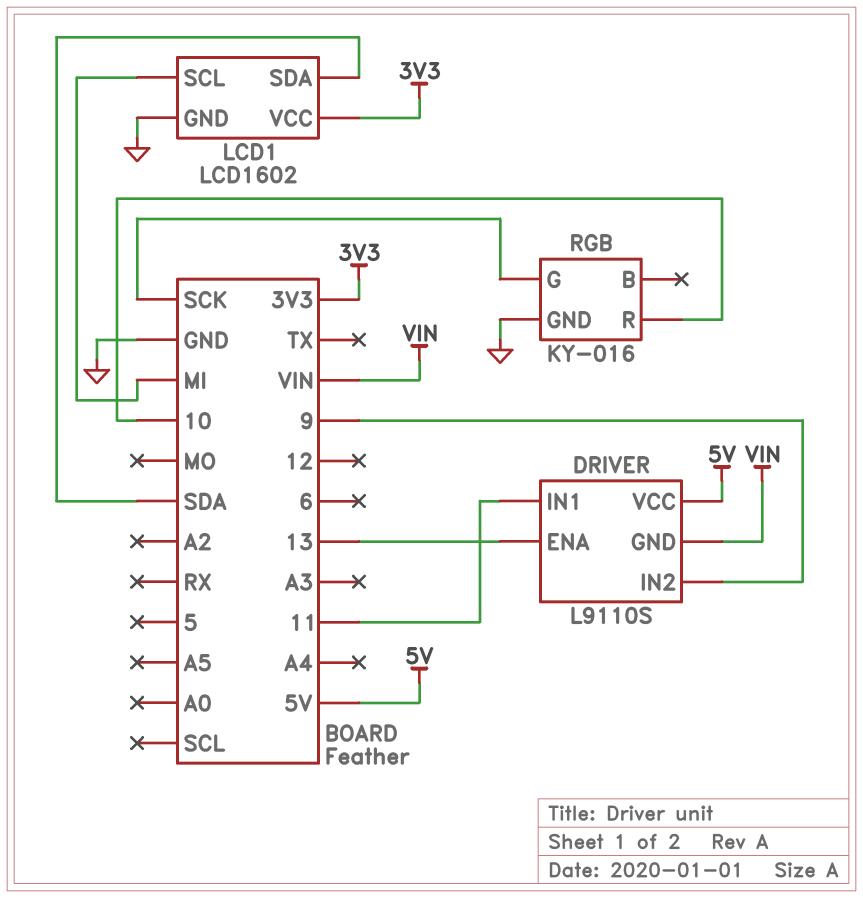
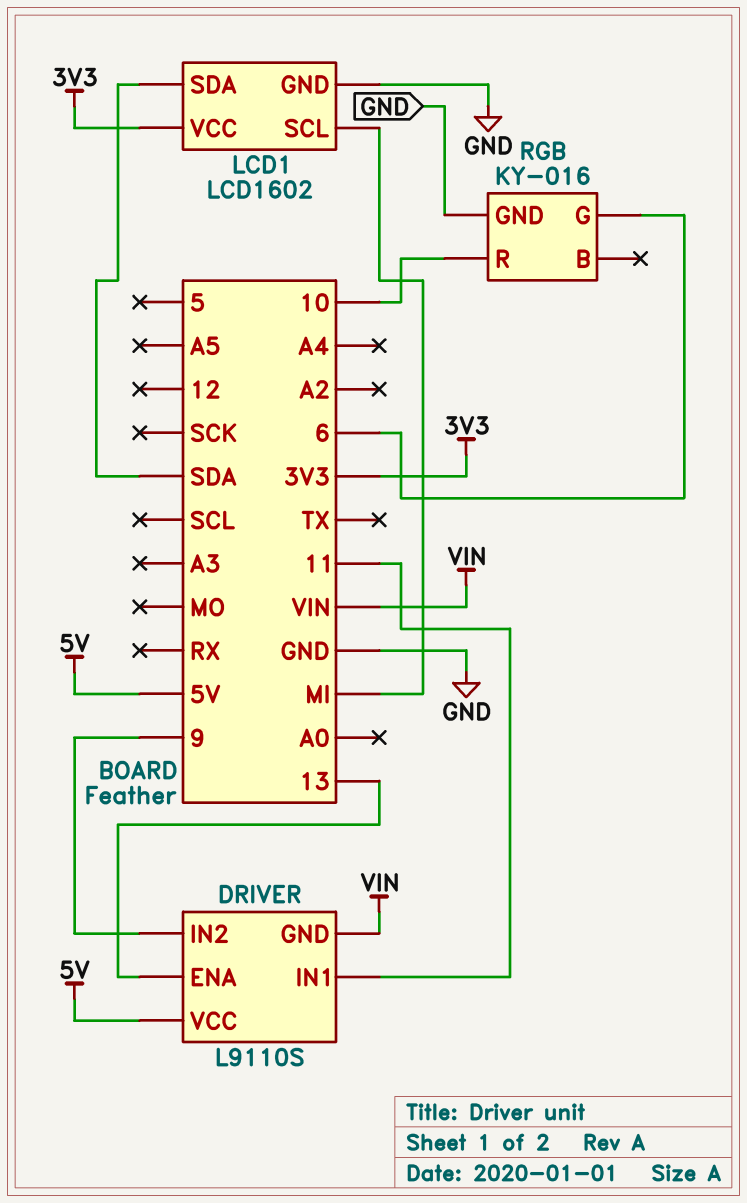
RGB pin G: SCK -> 6

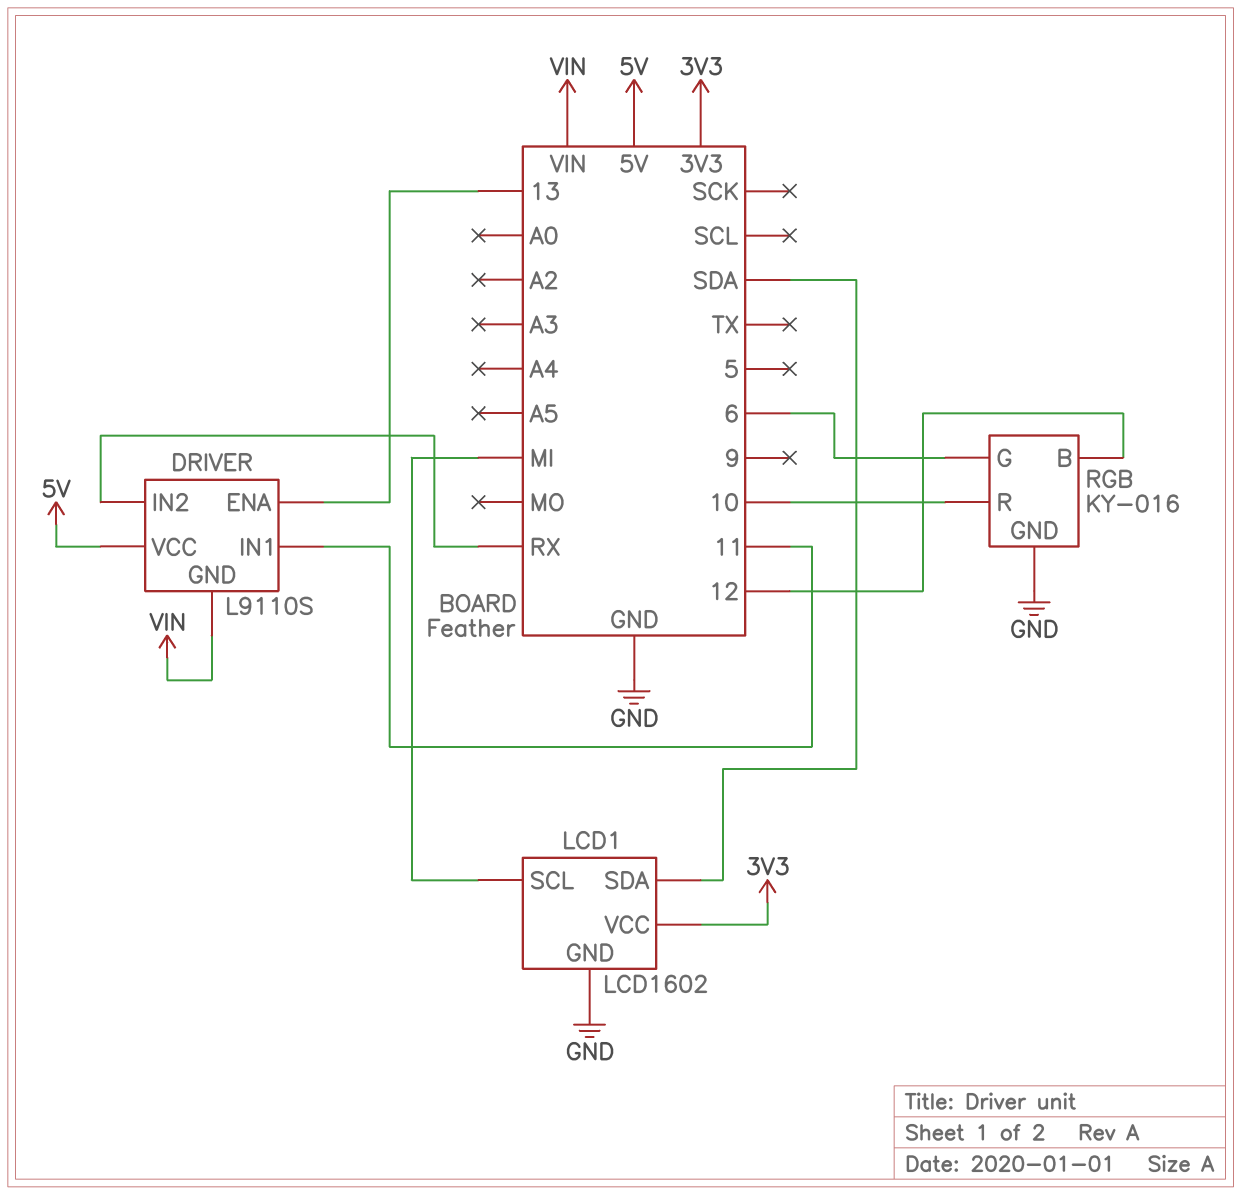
DRIVER pin IN2: 9 -> RX
RGB pin B: none -> 12

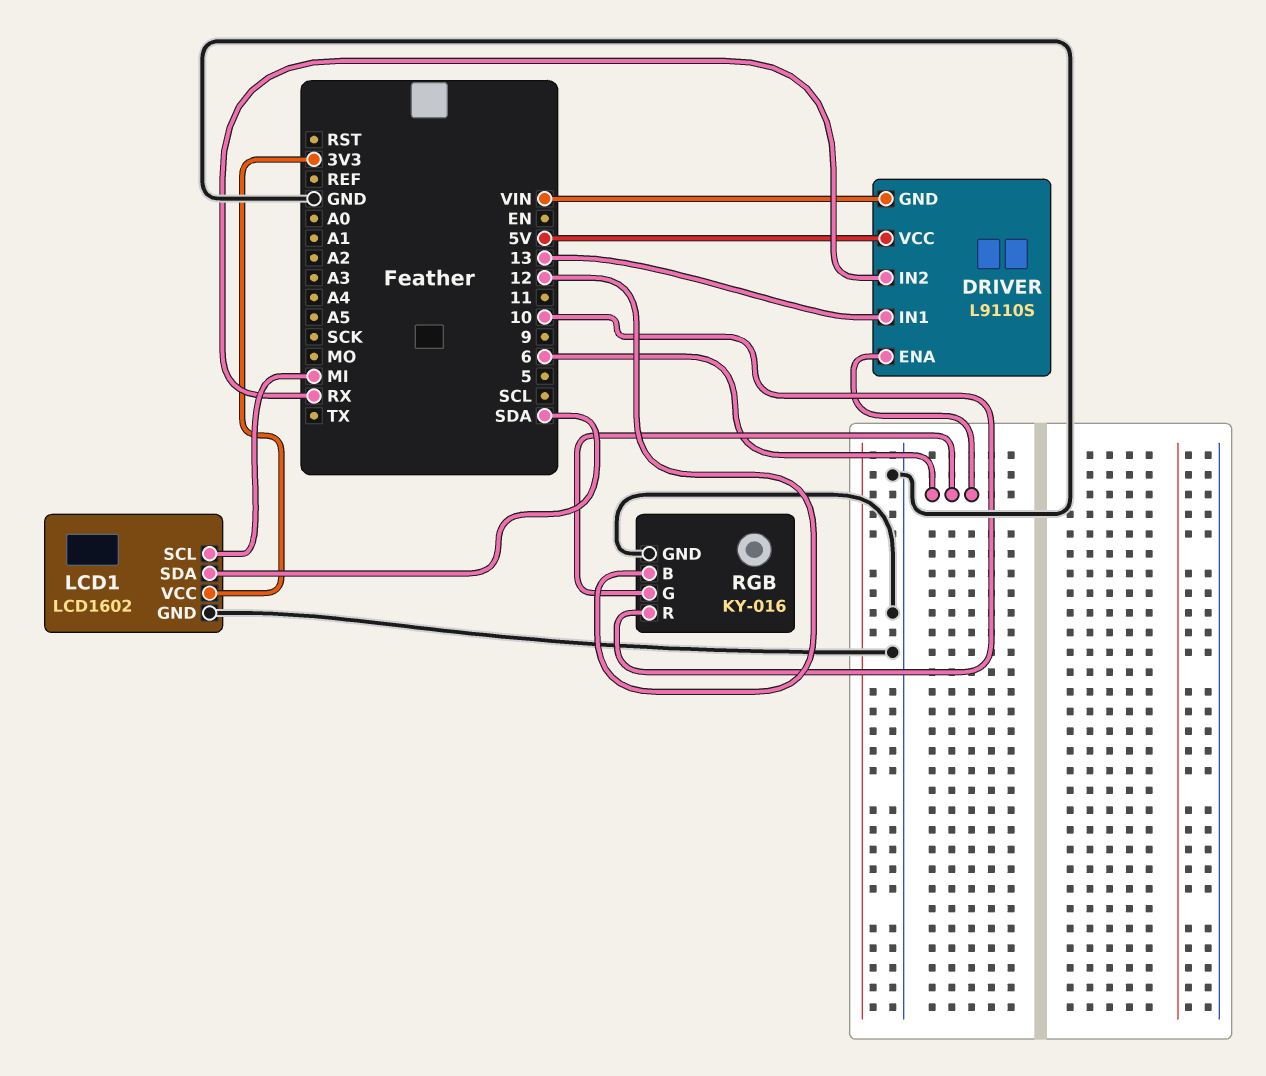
DRIVER pin ENA: 13 -> 6
DRIVER pin IN1: 11 -> 13

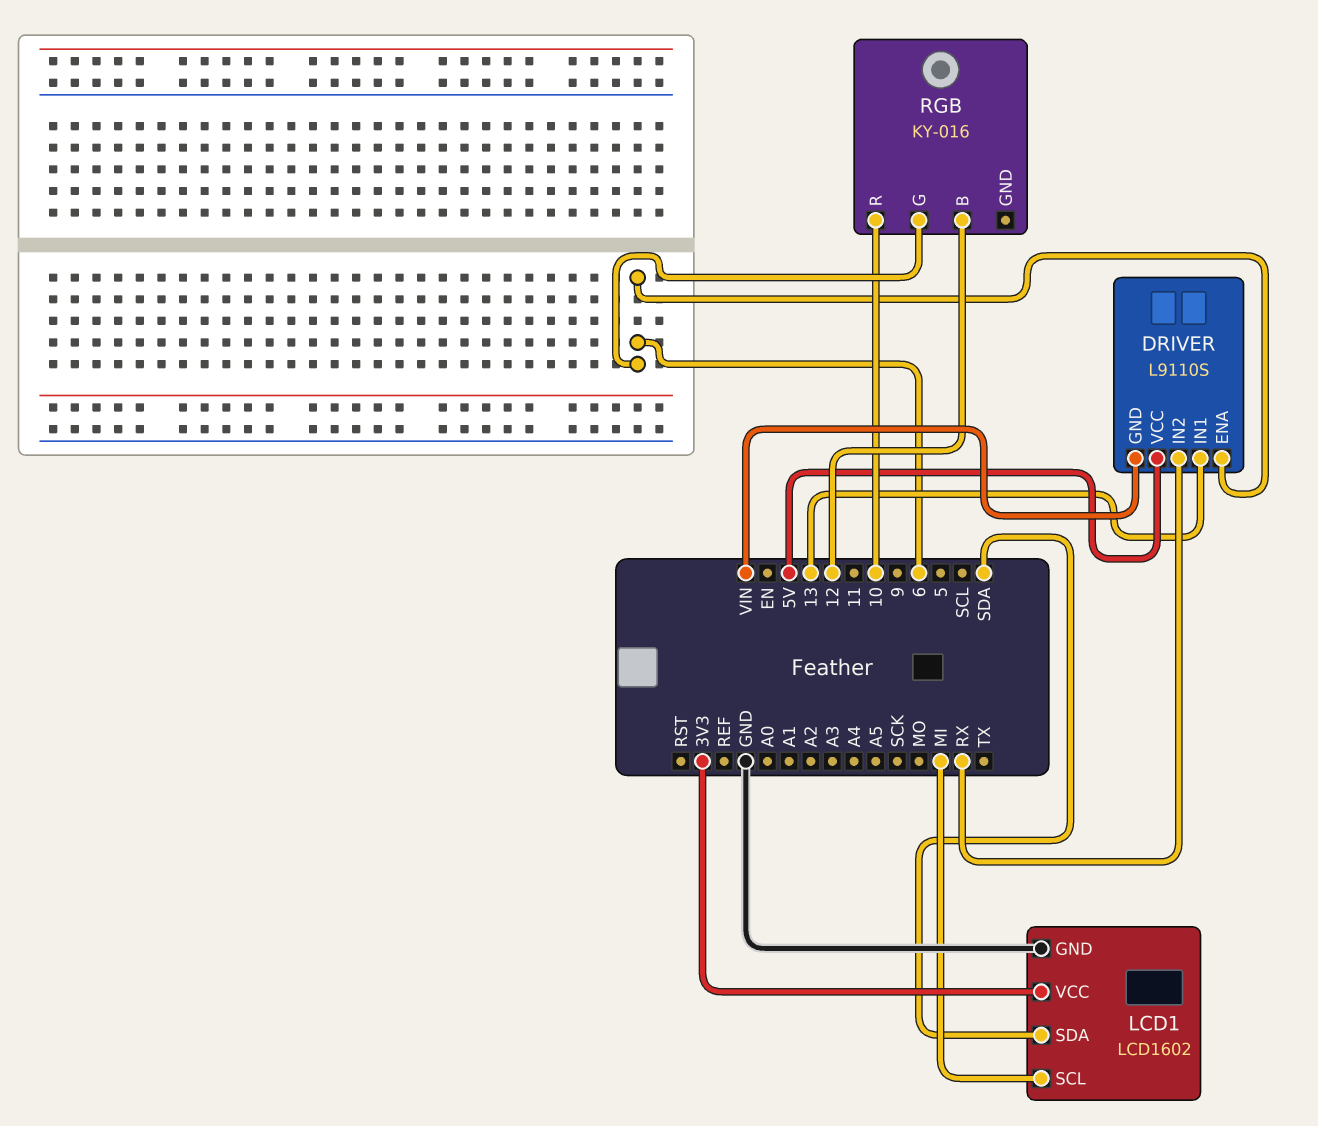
RGB pin GND: GND -> none

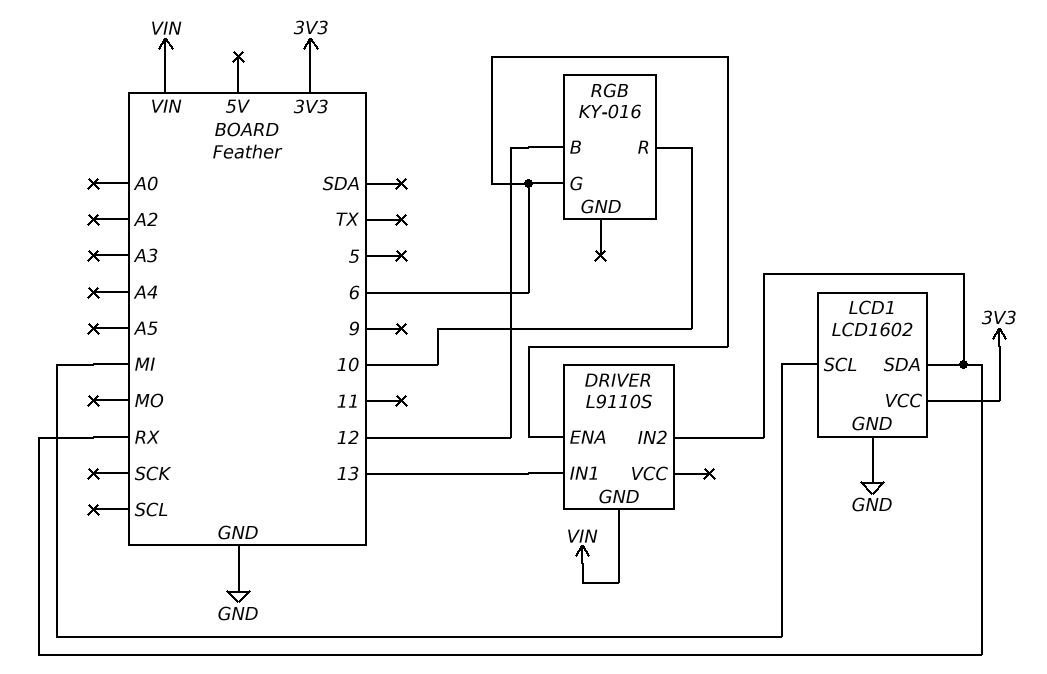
DRIVER pin VCC: 5V -> none
LCD1 pin SDA: SDA -> RX

